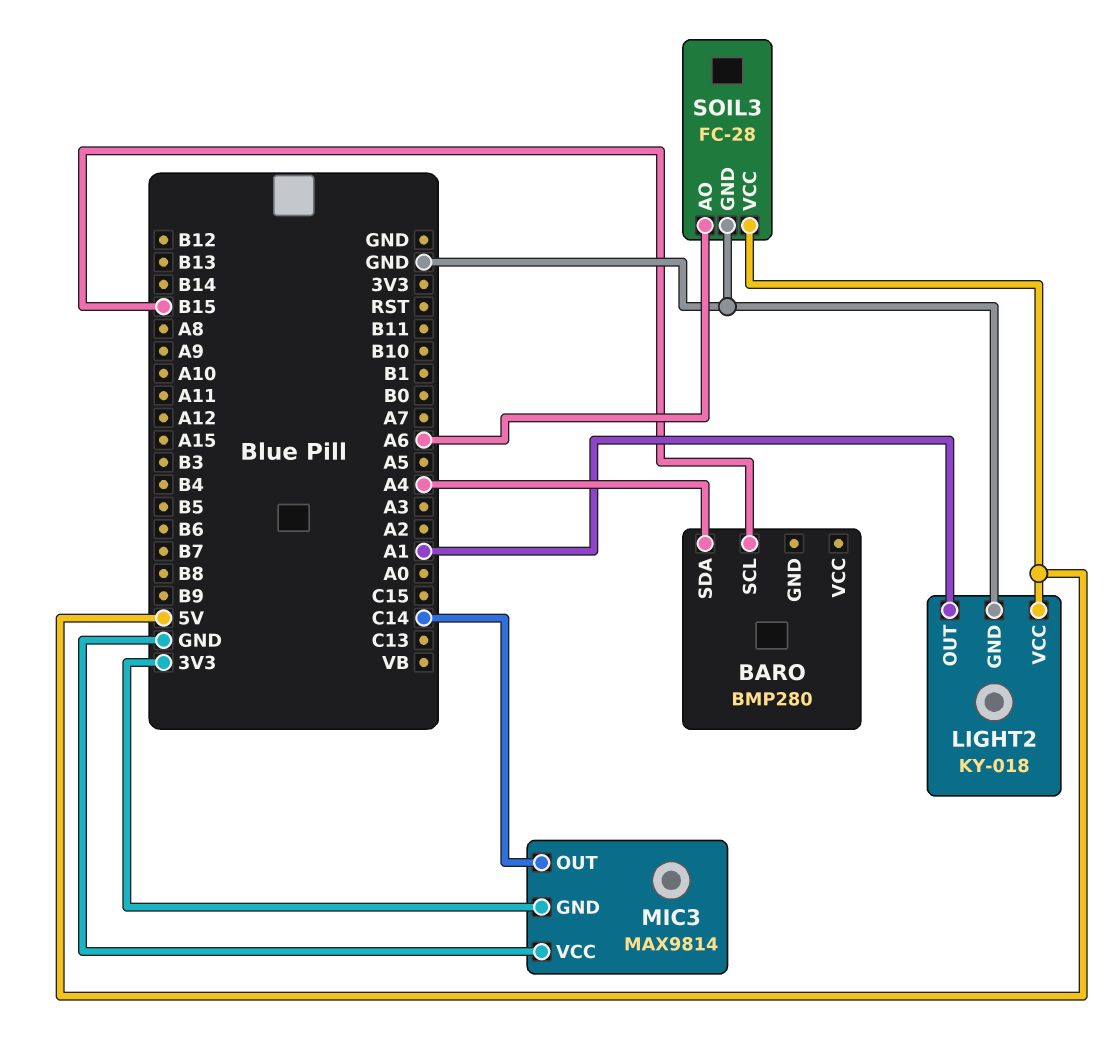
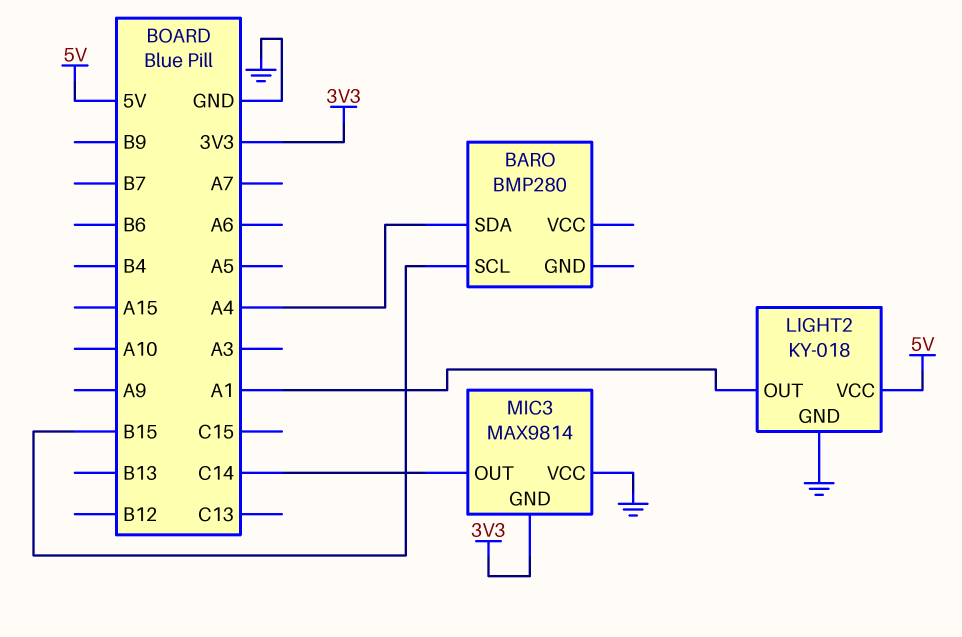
SOIL3: FC-28 -> none
SOIL3 pin AO: A6 -> none
SOIL3 pin GND: GND -> none
SOIL3 pin VCC: 5V -> none

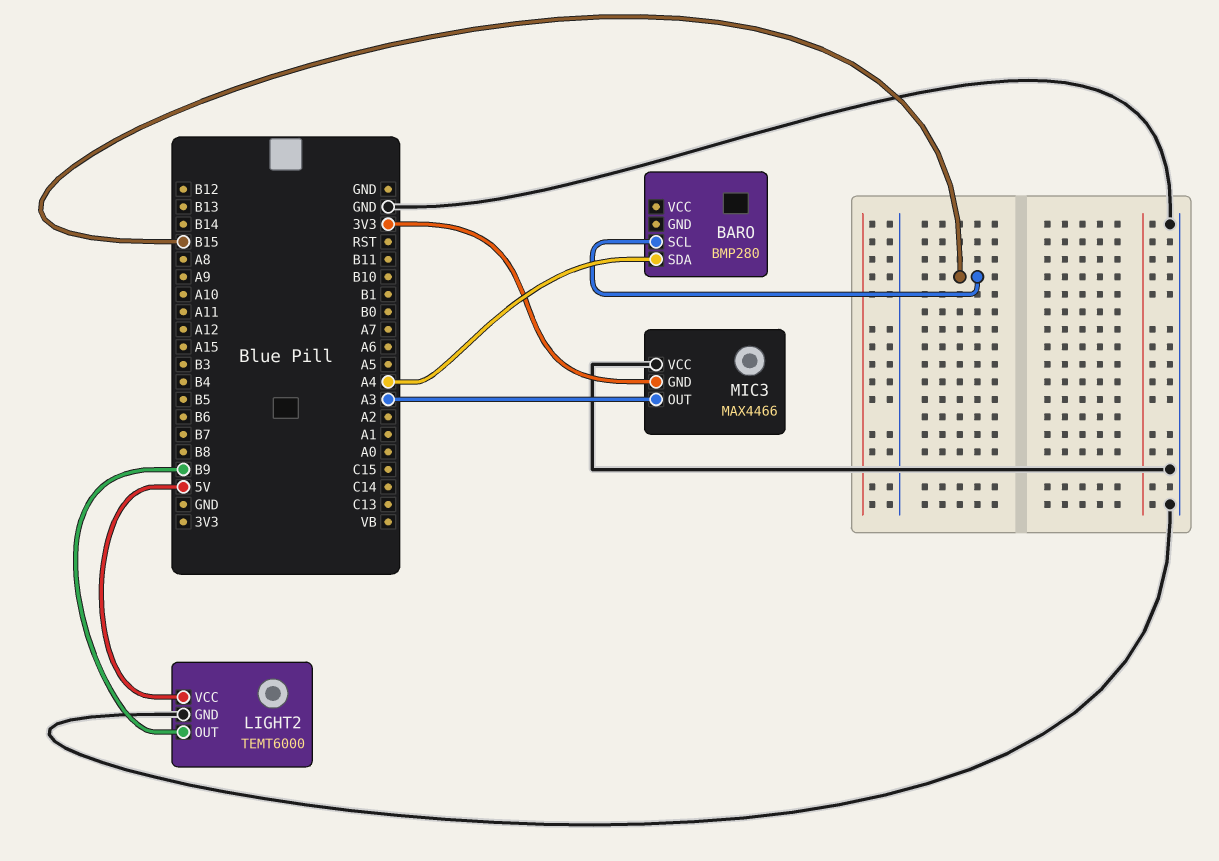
LIGHT2: KY-018 -> TEMT6000
LIGHT2 pin OUT: A1 -> B9
MIC3: MAX9814 -> MAX4466
MIC3 pin OUT: C14 -> A3

